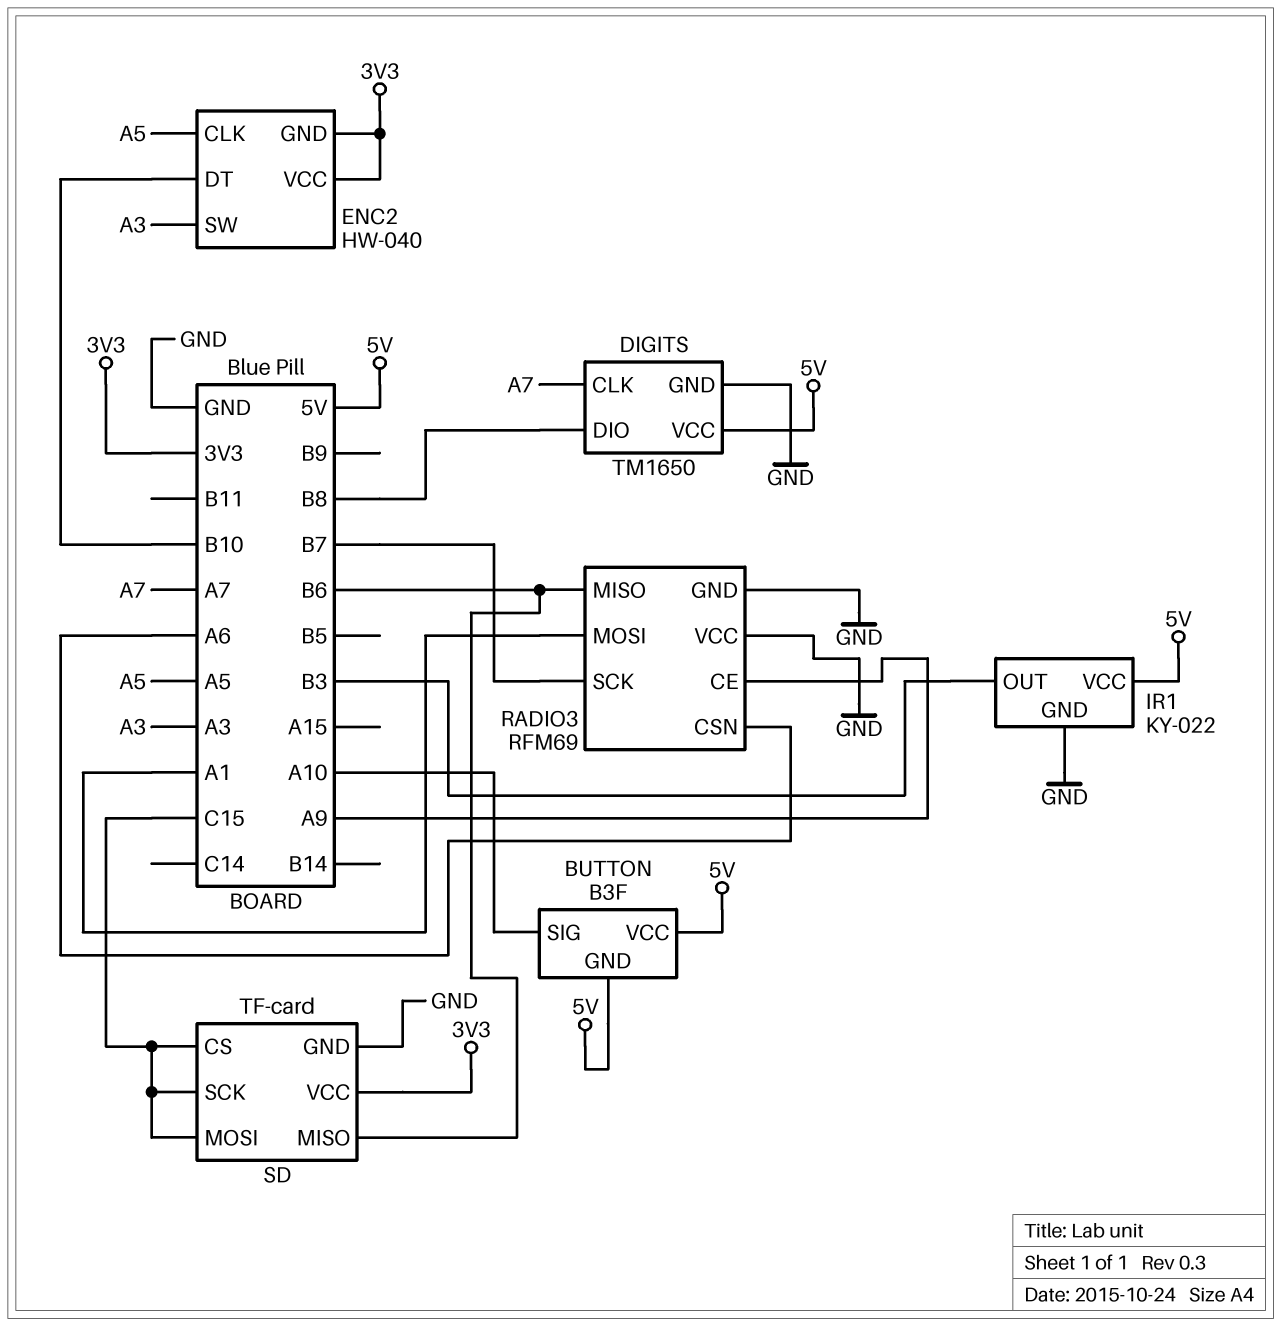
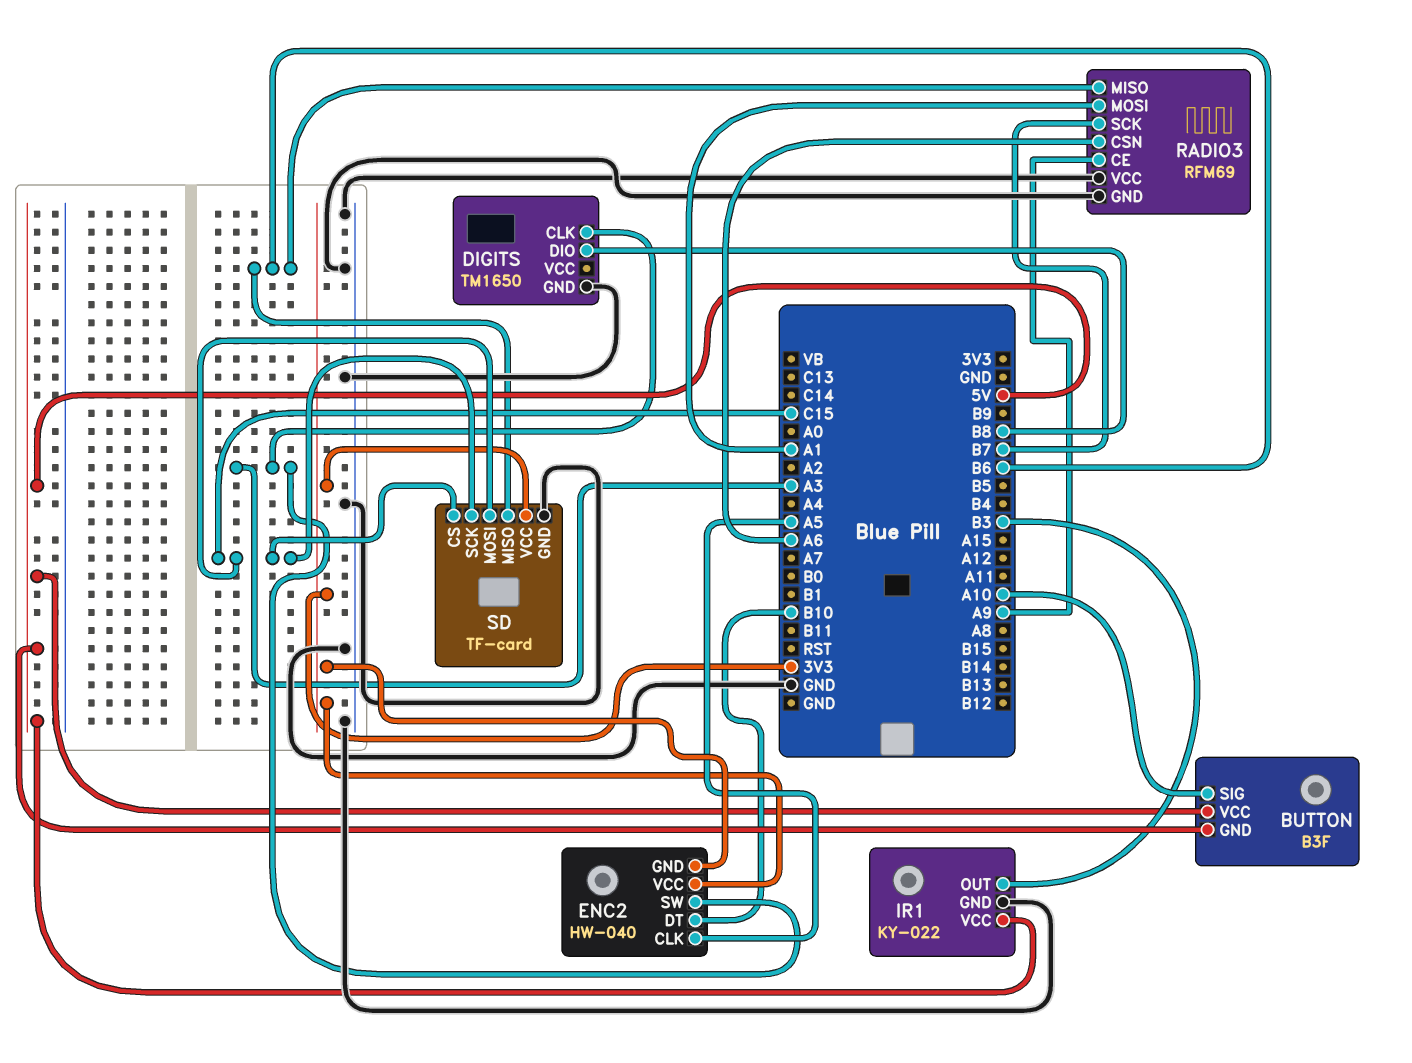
DIGITS pin CLK: A7 -> A3
DIGITS pin VCC: 5V -> none

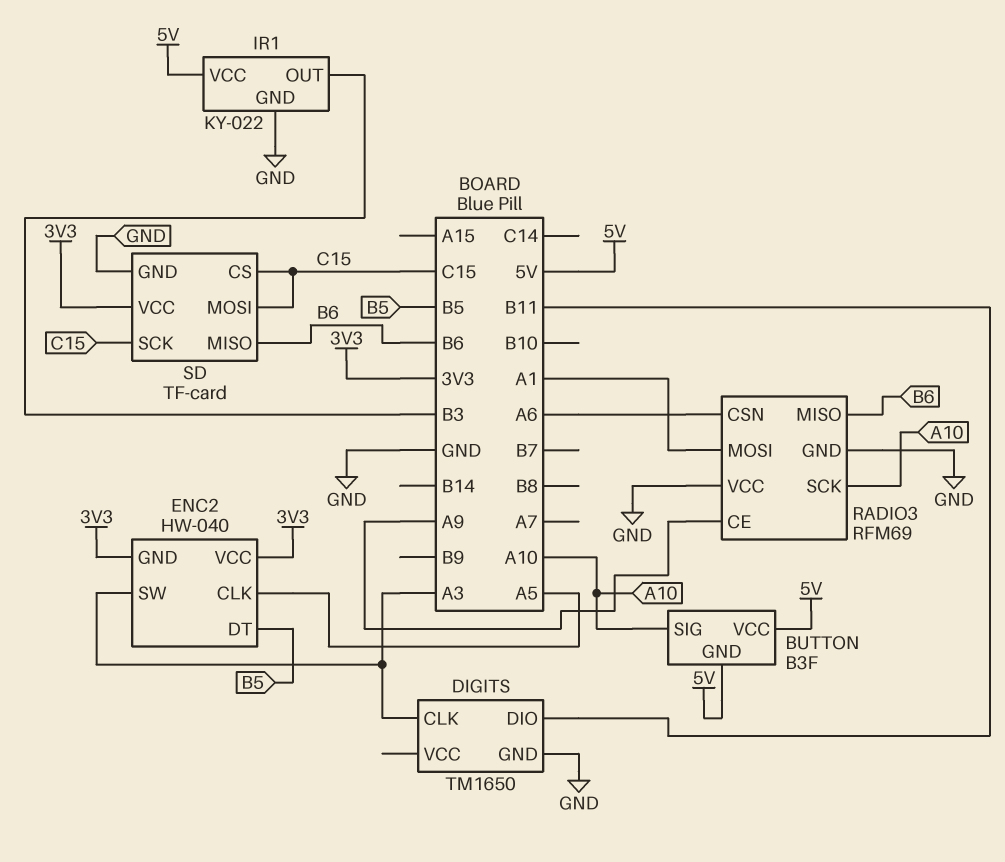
DIGITS pin DIO: B8 -> B11
ENC2 pin DT: B10 -> B5
RADIO3 pin SCK: B7 -> A10

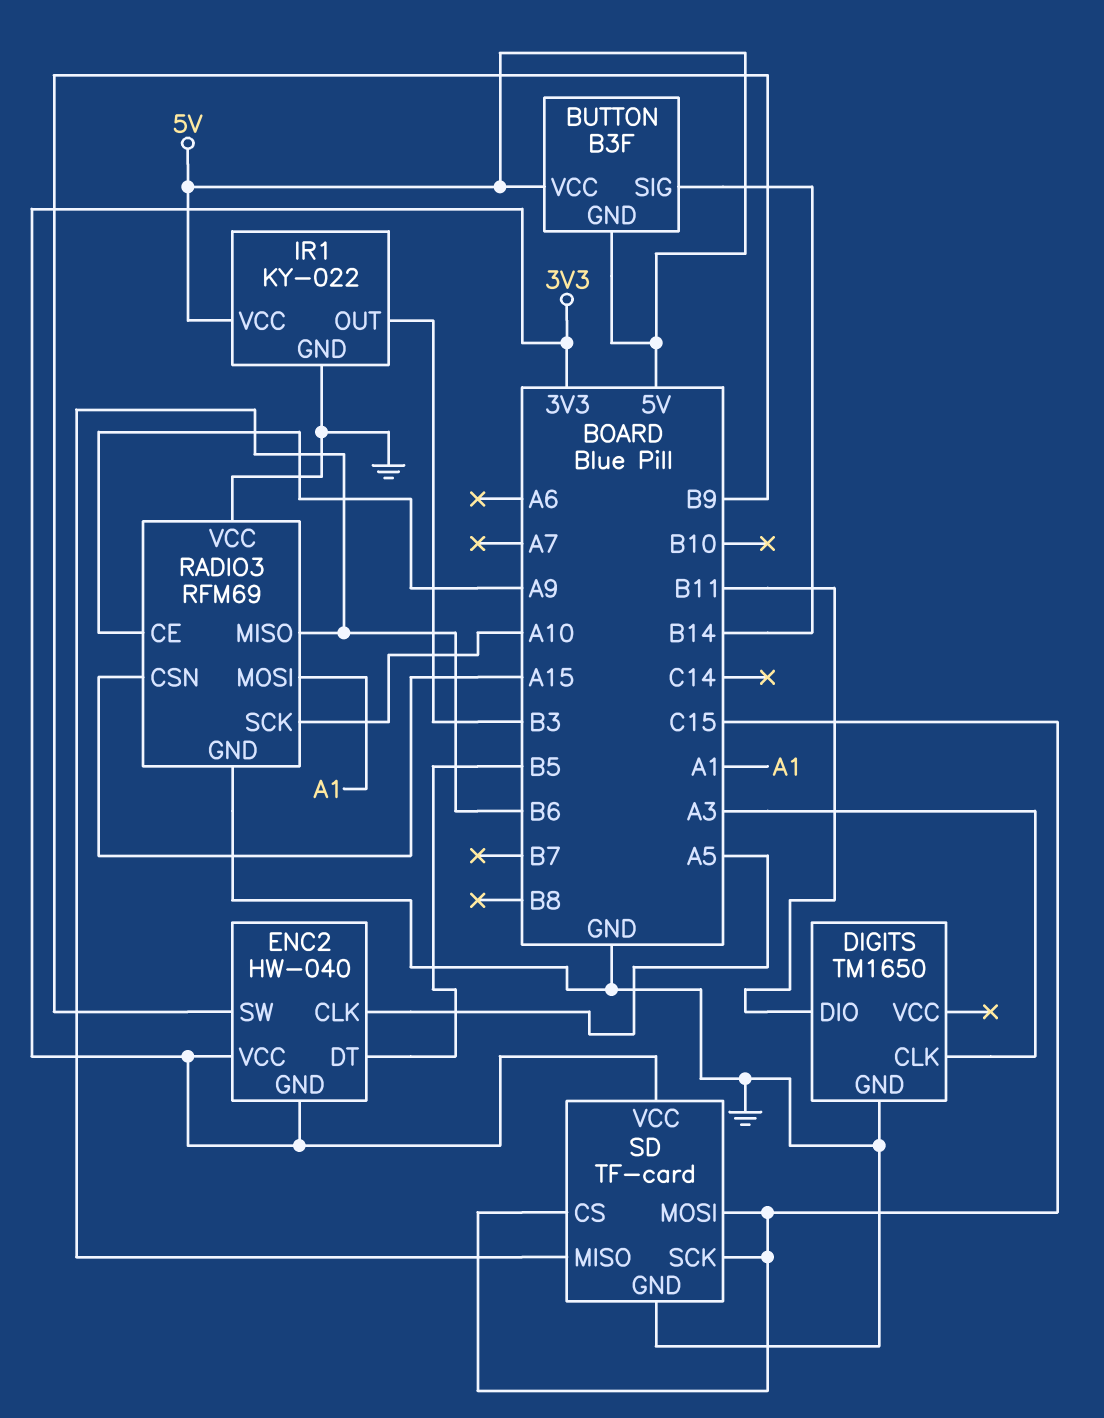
BUTTON pin SIG: A10 -> B14
ENC2 pin SW: A3 -> B9
RADIO3 pin CSN: A6 -> A15

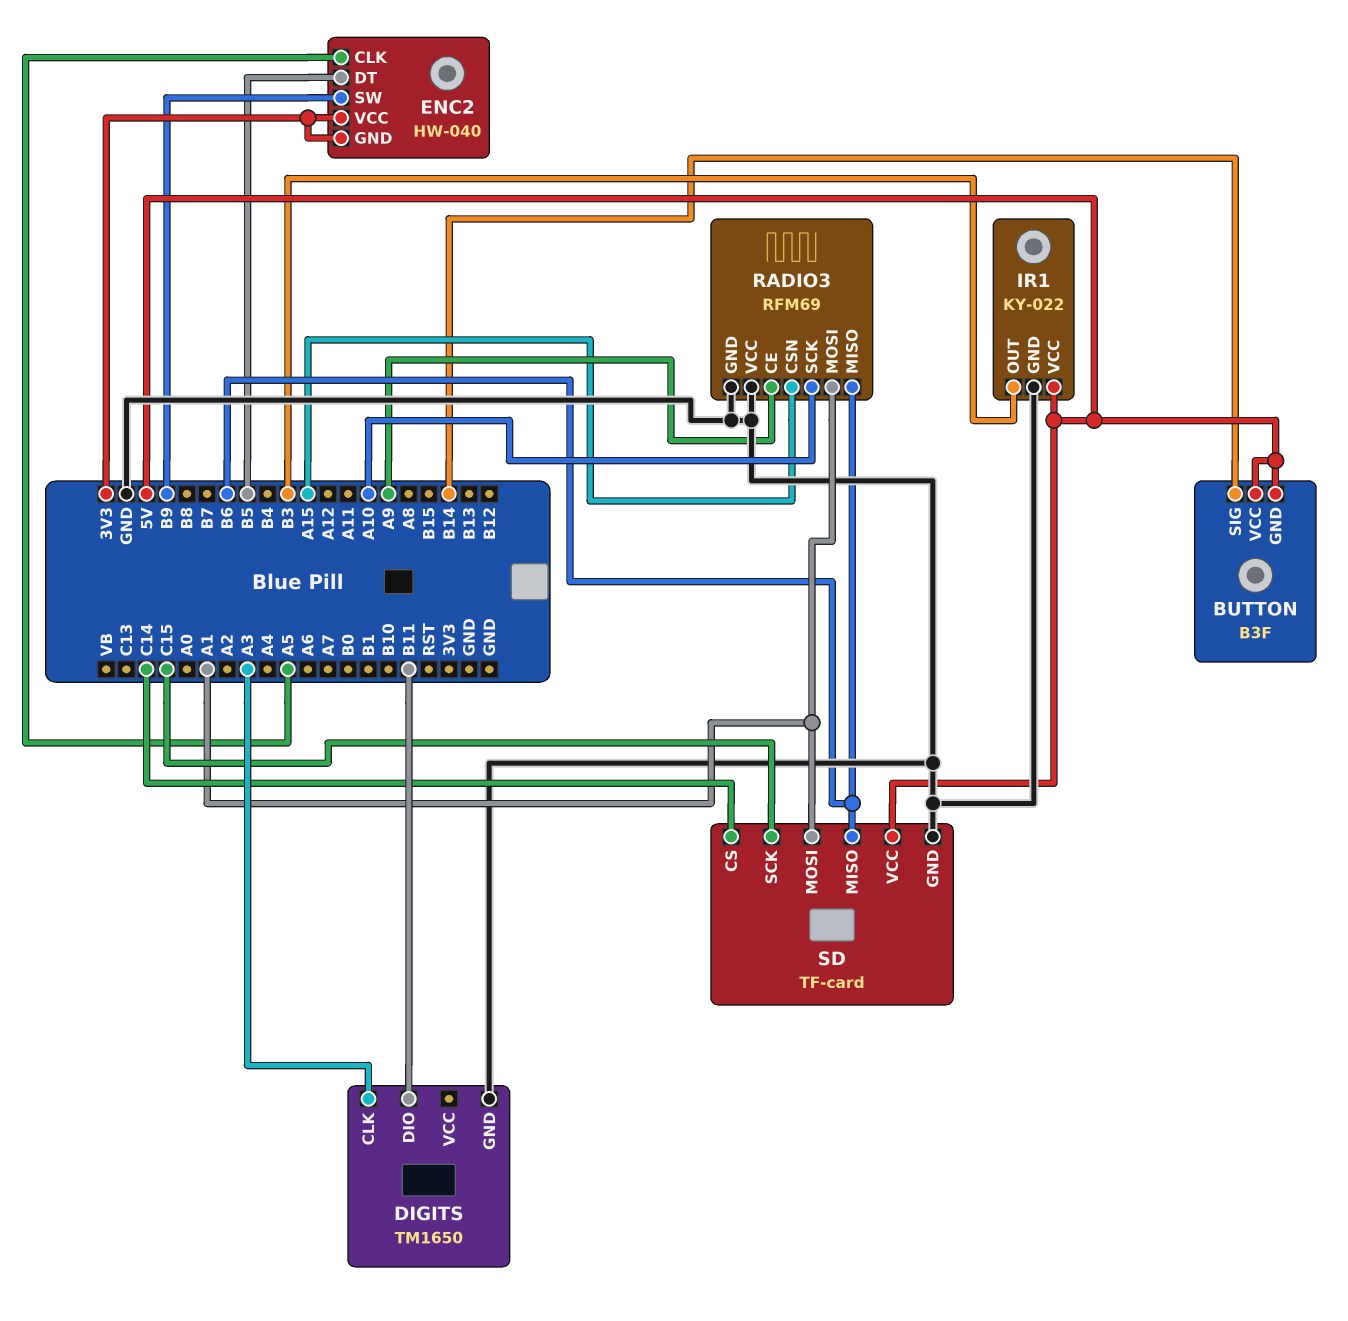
SD pin CS: C15 -> C14
SD pin MOSI: C15 -> A1
SD pin VCC: 3V3 -> 5V

